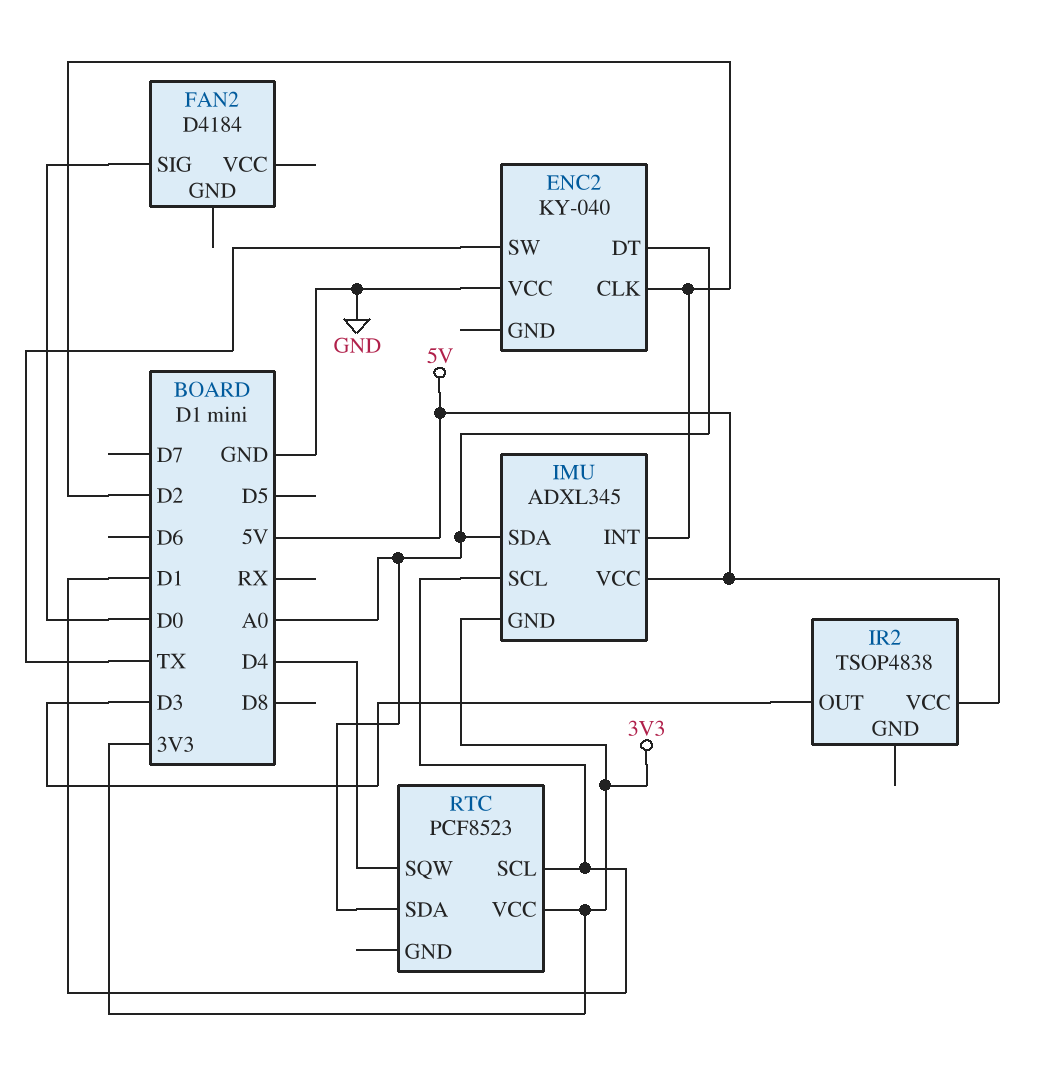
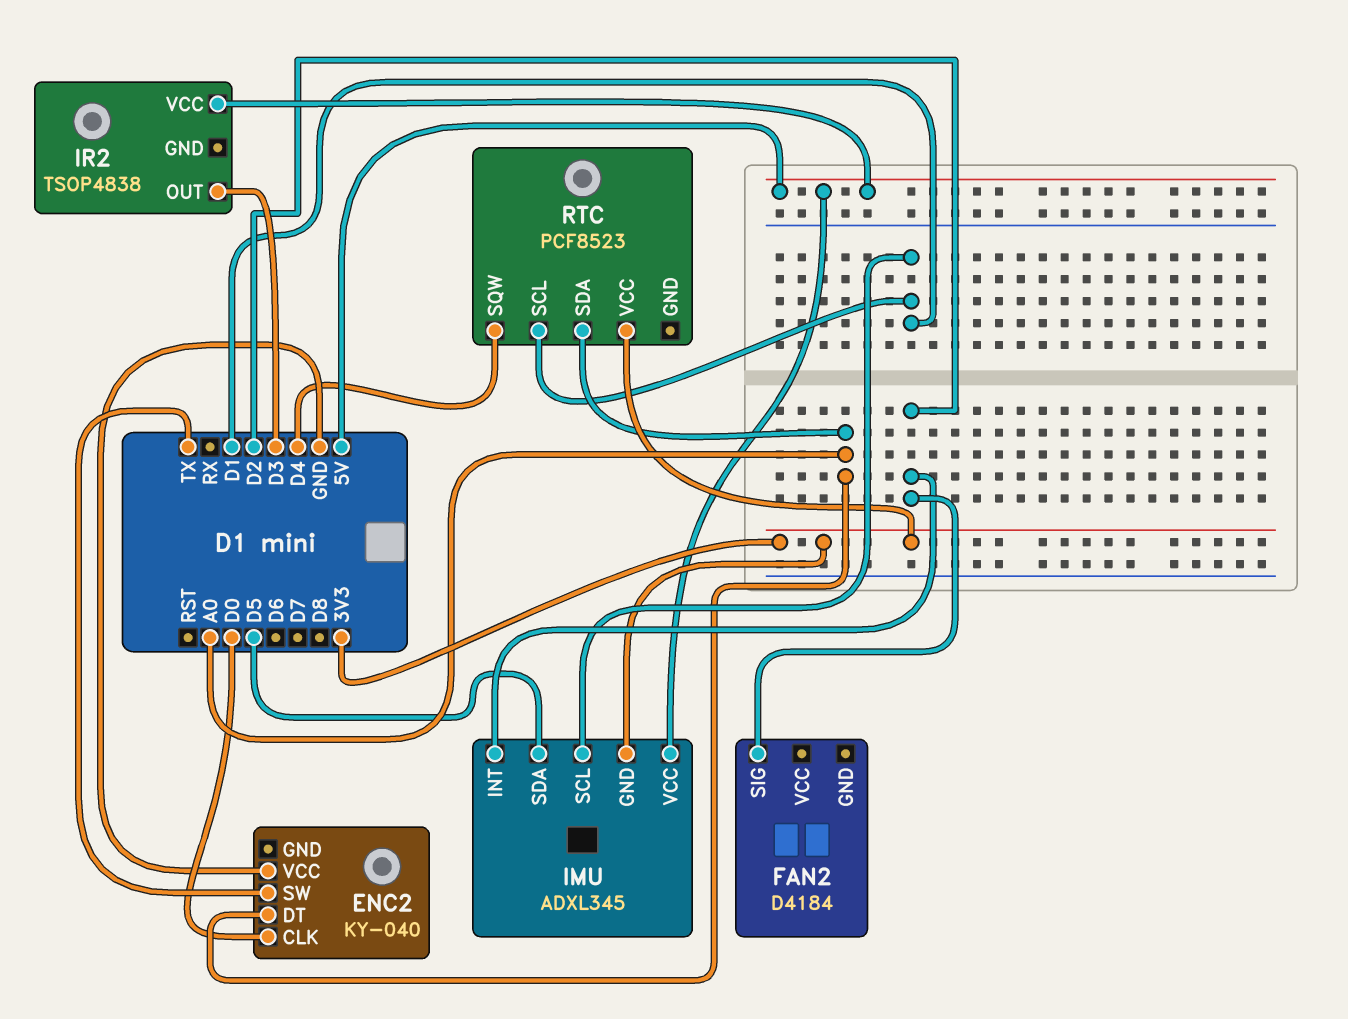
ENC2 pin CLK: D2 -> D0
FAN2 pin SIG: D0 -> D2
IMU pin SDA: A0 -> D5

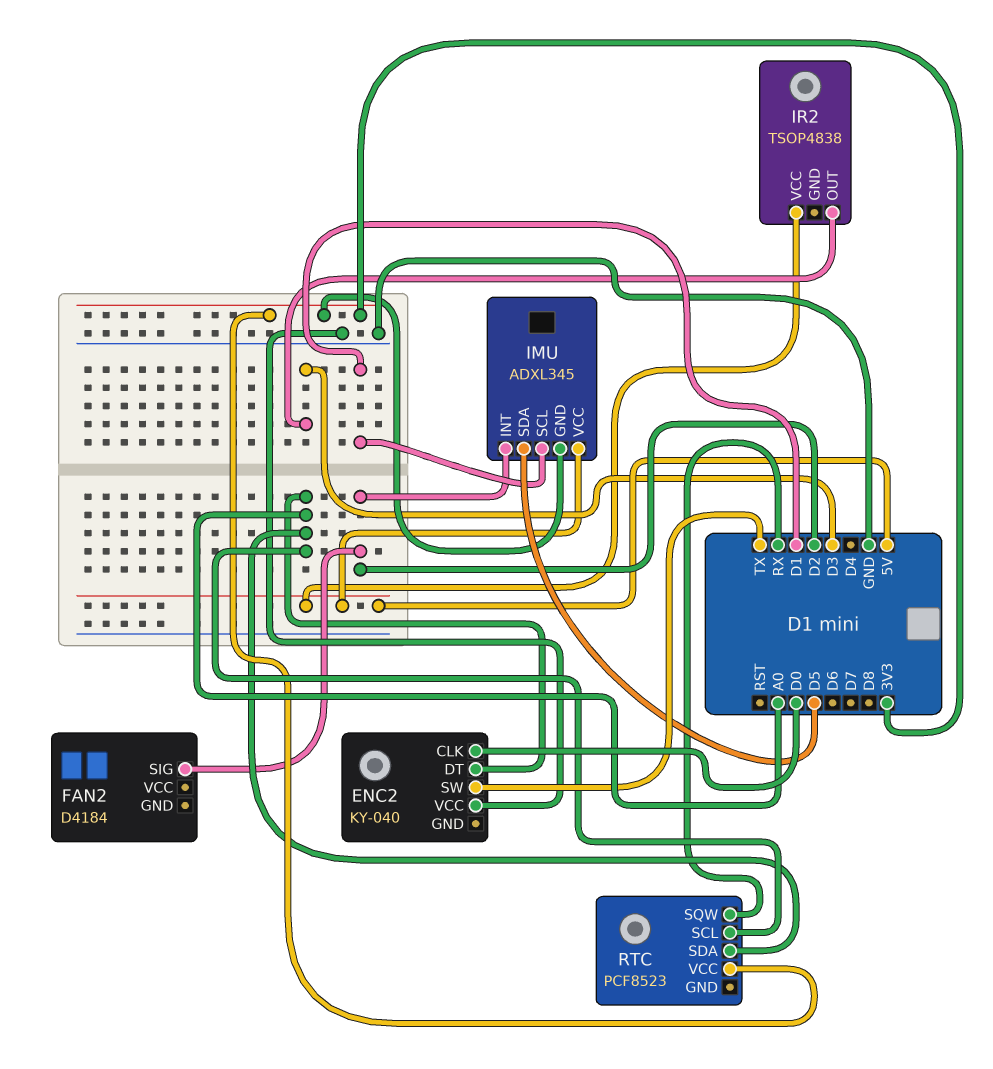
RTC pin SCL: D1 -> A0
RTC pin SQW: D4 -> RX

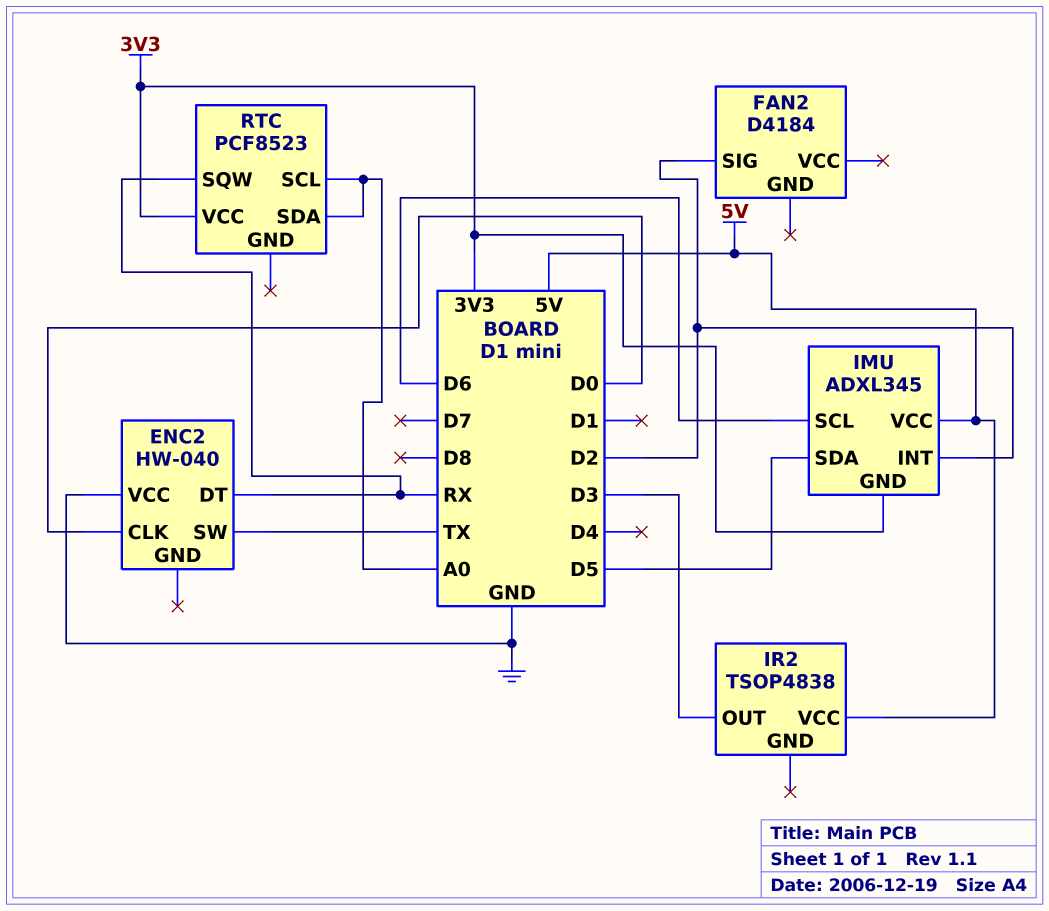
ENC2: KY-040 -> HW-040
ENC2 pin DT: A0 -> RX
IMU pin SCL: D1 -> D6

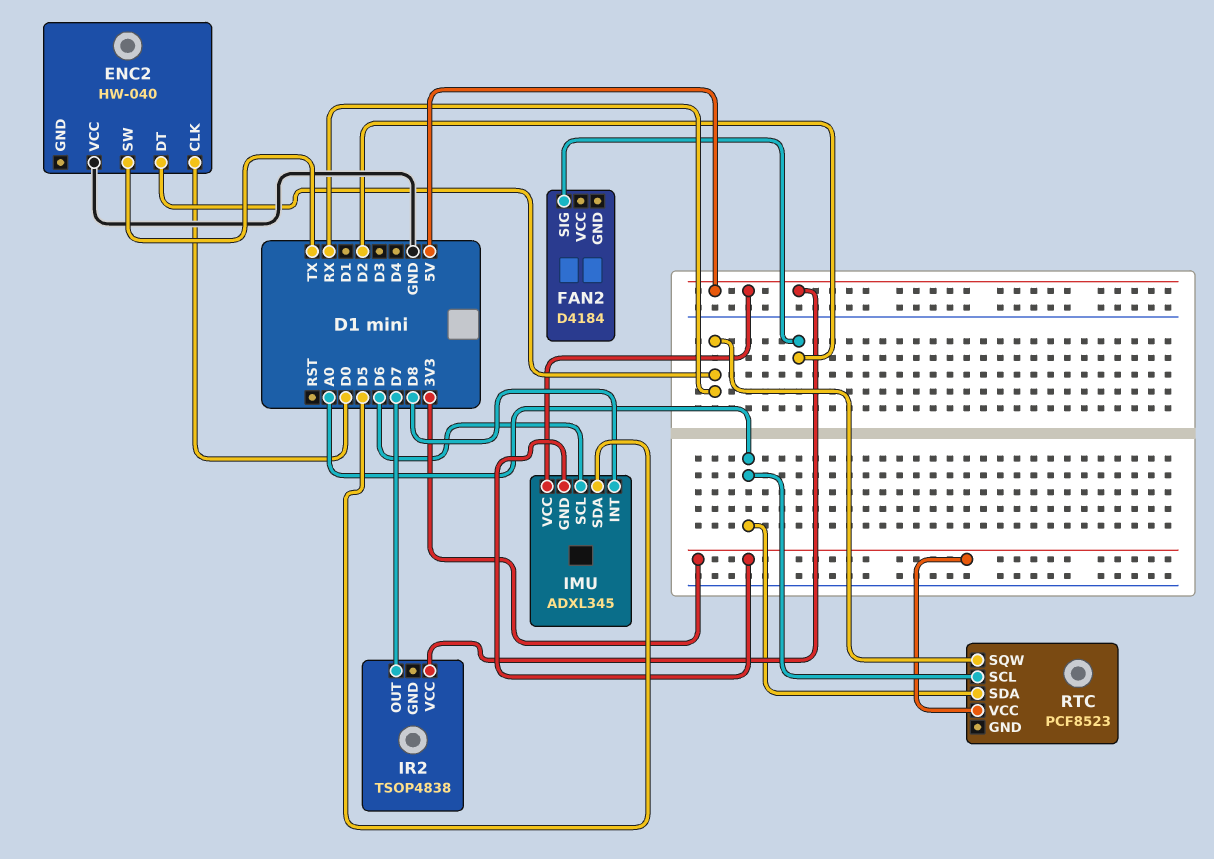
IMU pin INT: D2 -> D8
IR2 pin OUT: D3 -> D7

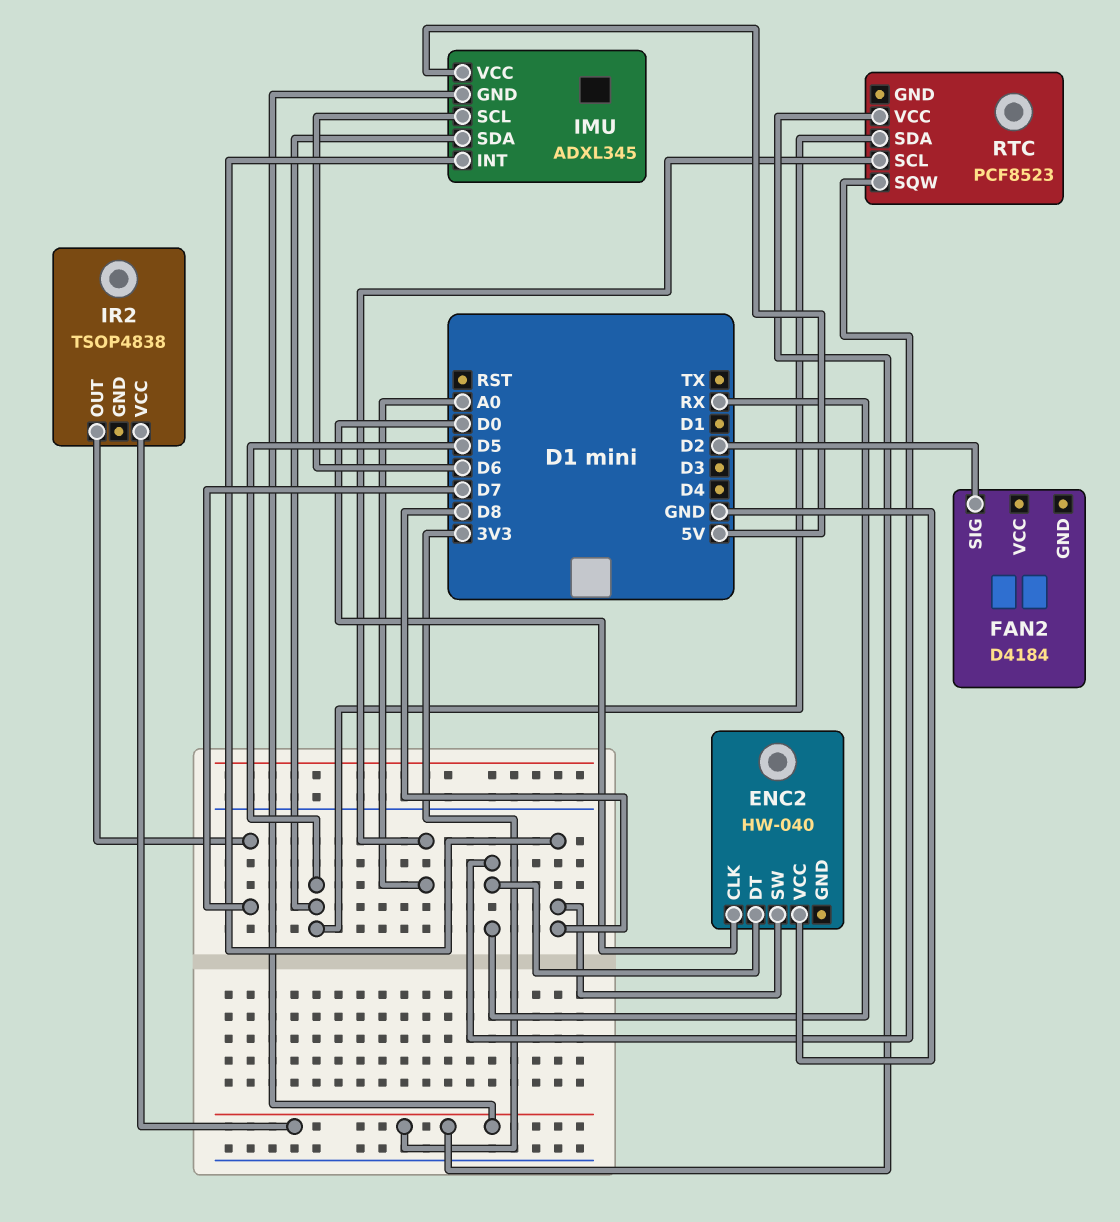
ENC2 pin SW: TX -> D8
IR2 pin VCC: 5V -> 3V3
RTC pin SDA: A0 -> D5

